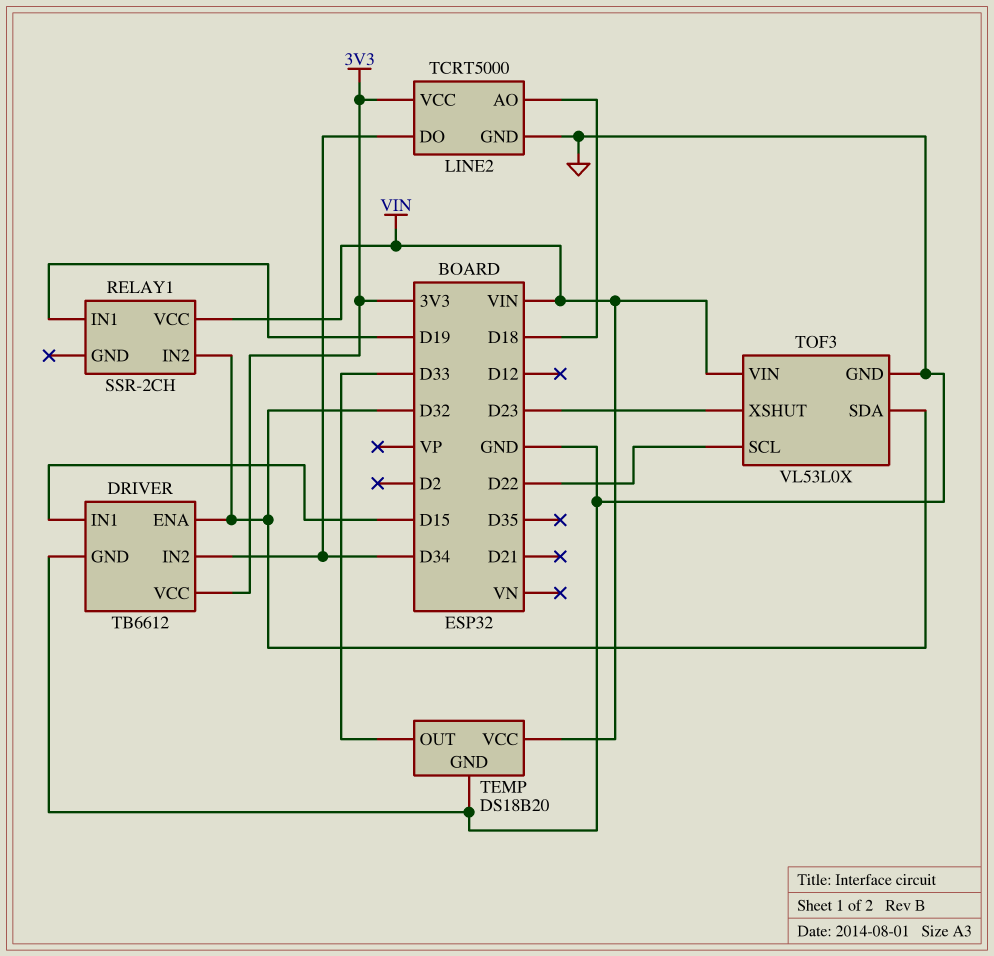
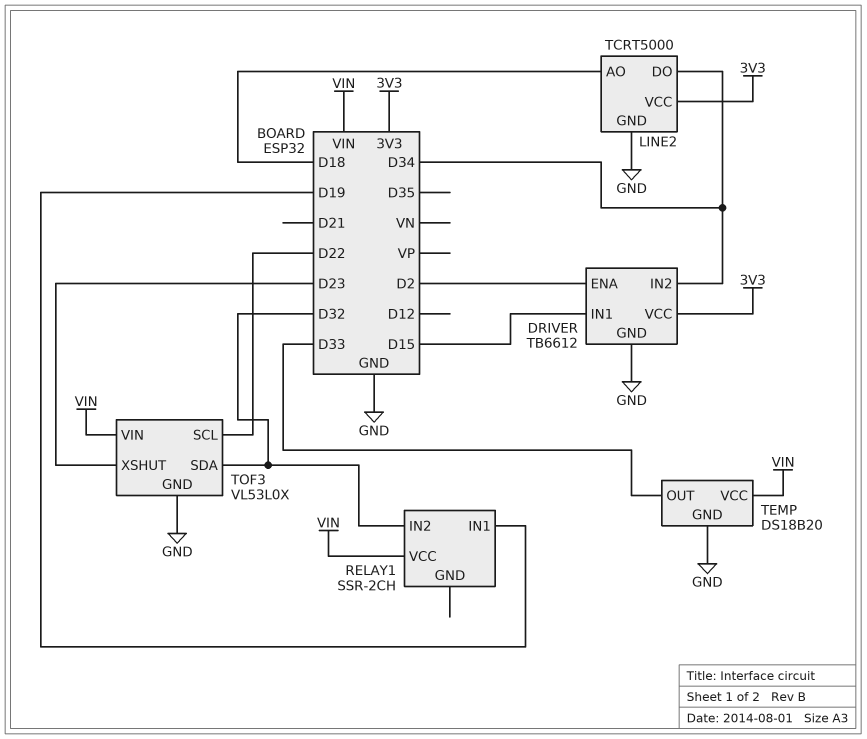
DRIVER pin ENA: D32 -> D2

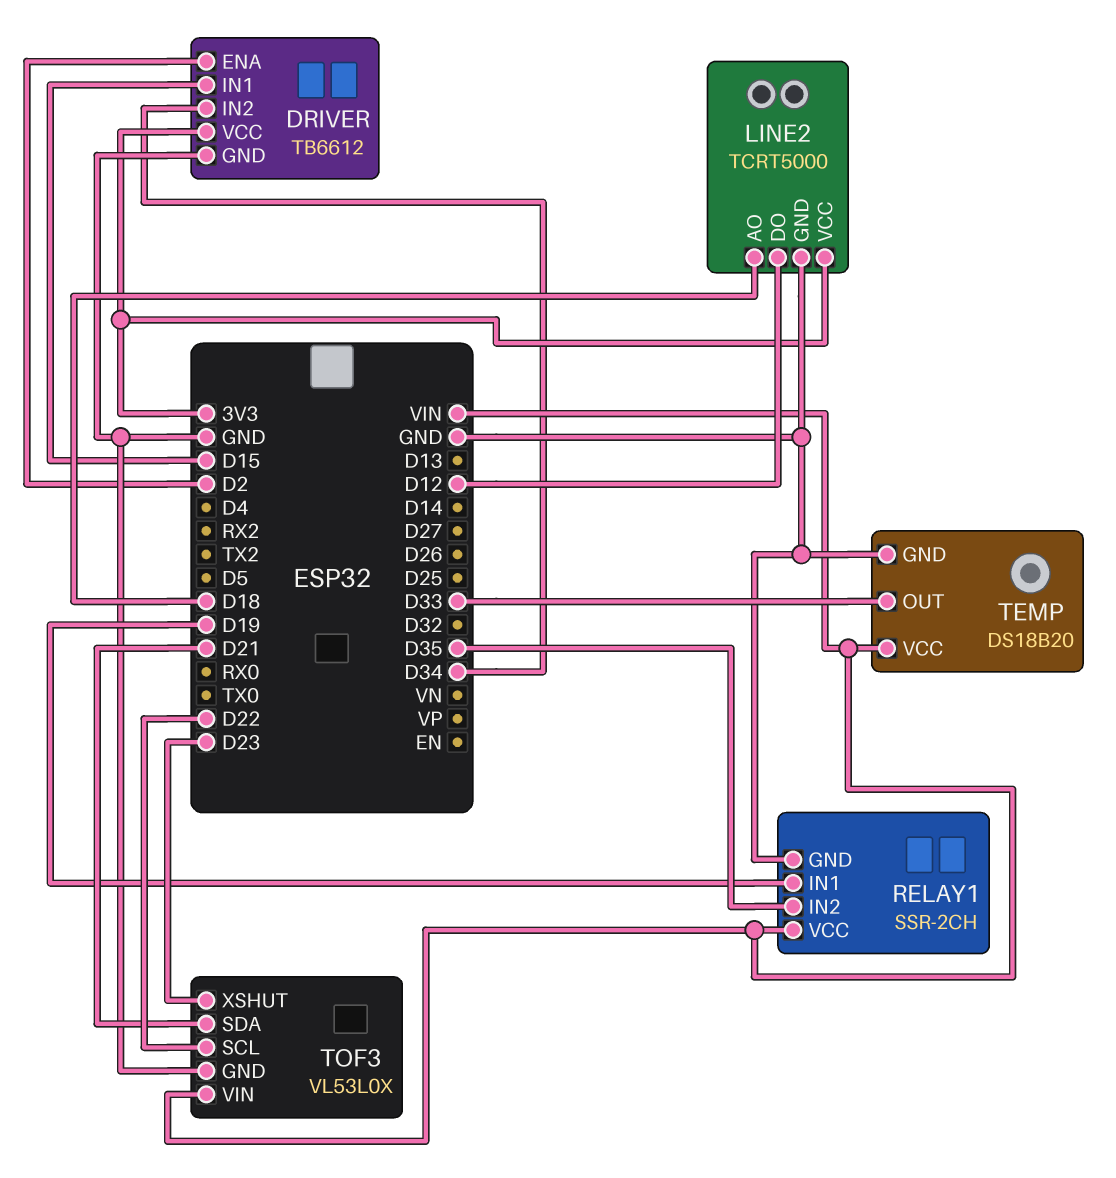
LINE2 pin DO: D34 -> D12
RELAY1 pin GND: none -> GND
RELAY1 pin IN2: D32 -> D35
TOF3 pin SDA: D32 -> D21

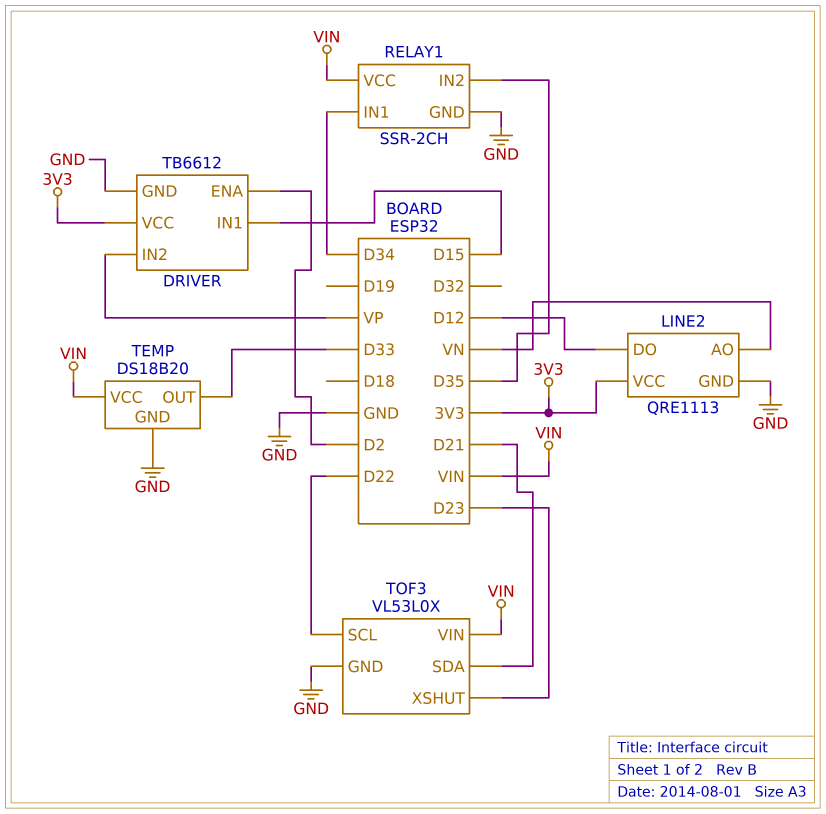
DRIVER pin IN2: D34 -> VP
LINE2: TCRT5000 -> QRE1113
LINE2 pin AO: D18 -> VN
RELAY1 pin IN1: D19 -> D34

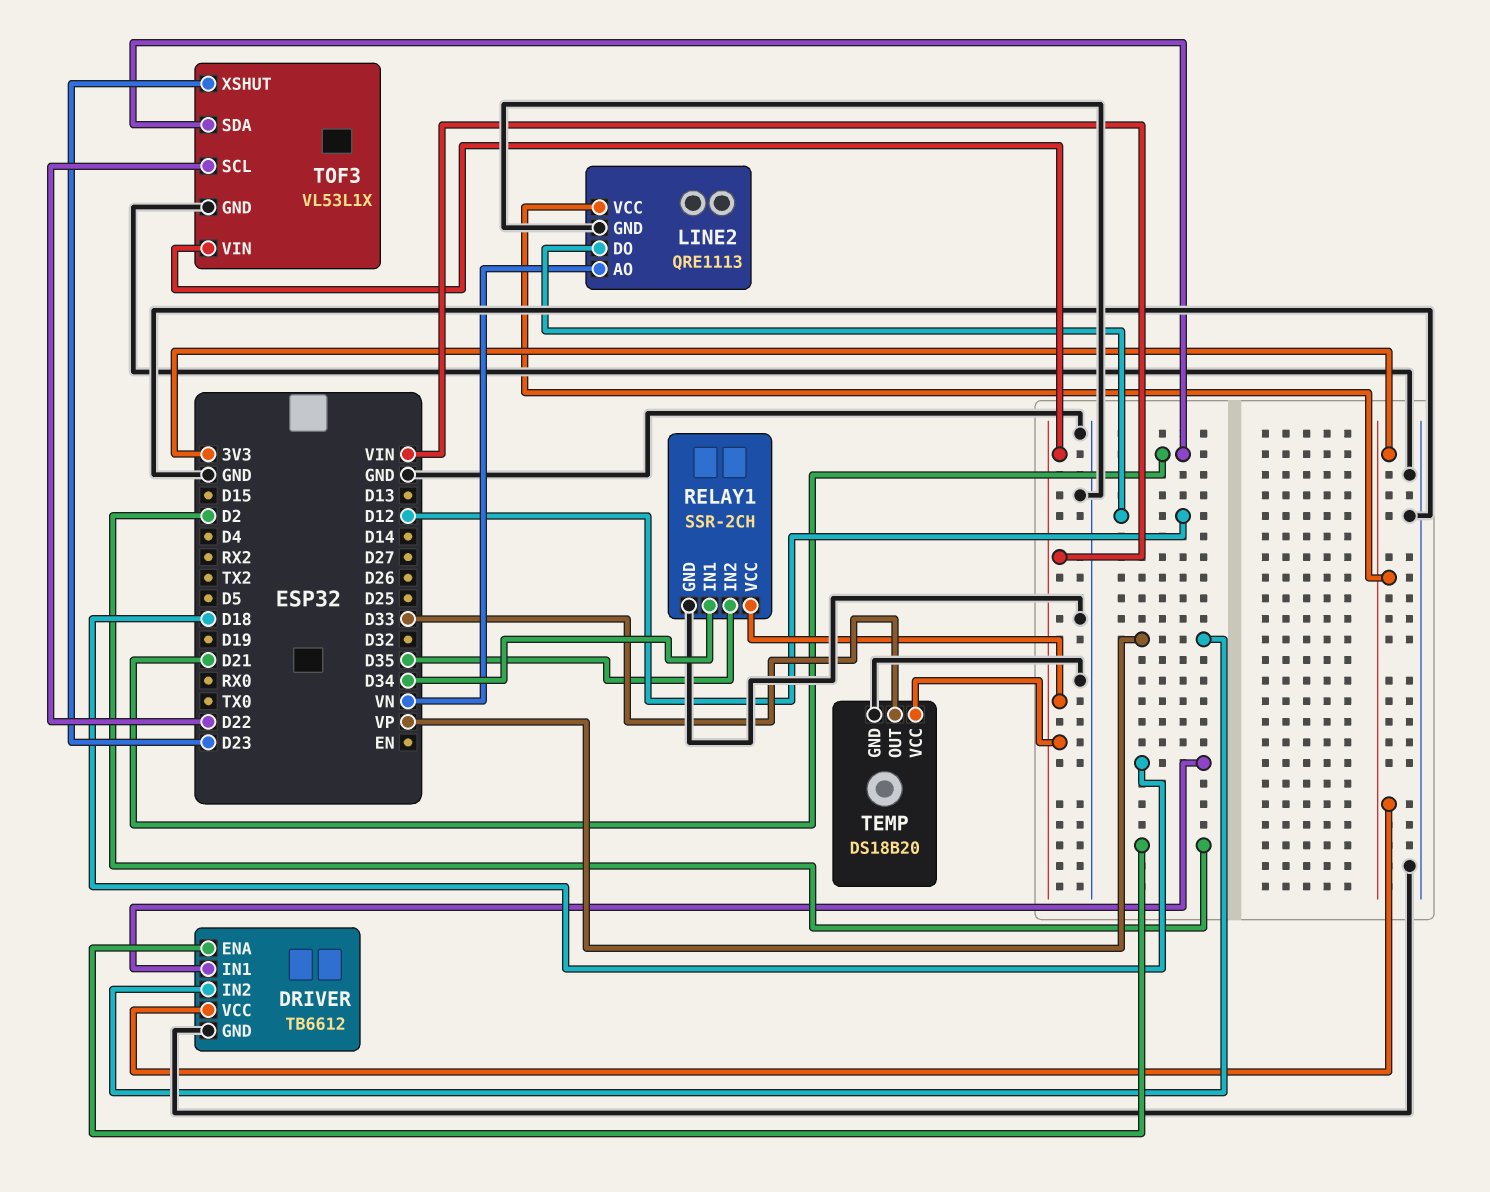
DRIVER pin IN1: D15 -> D18
TOF3: VL53L0X -> VL53L1X

